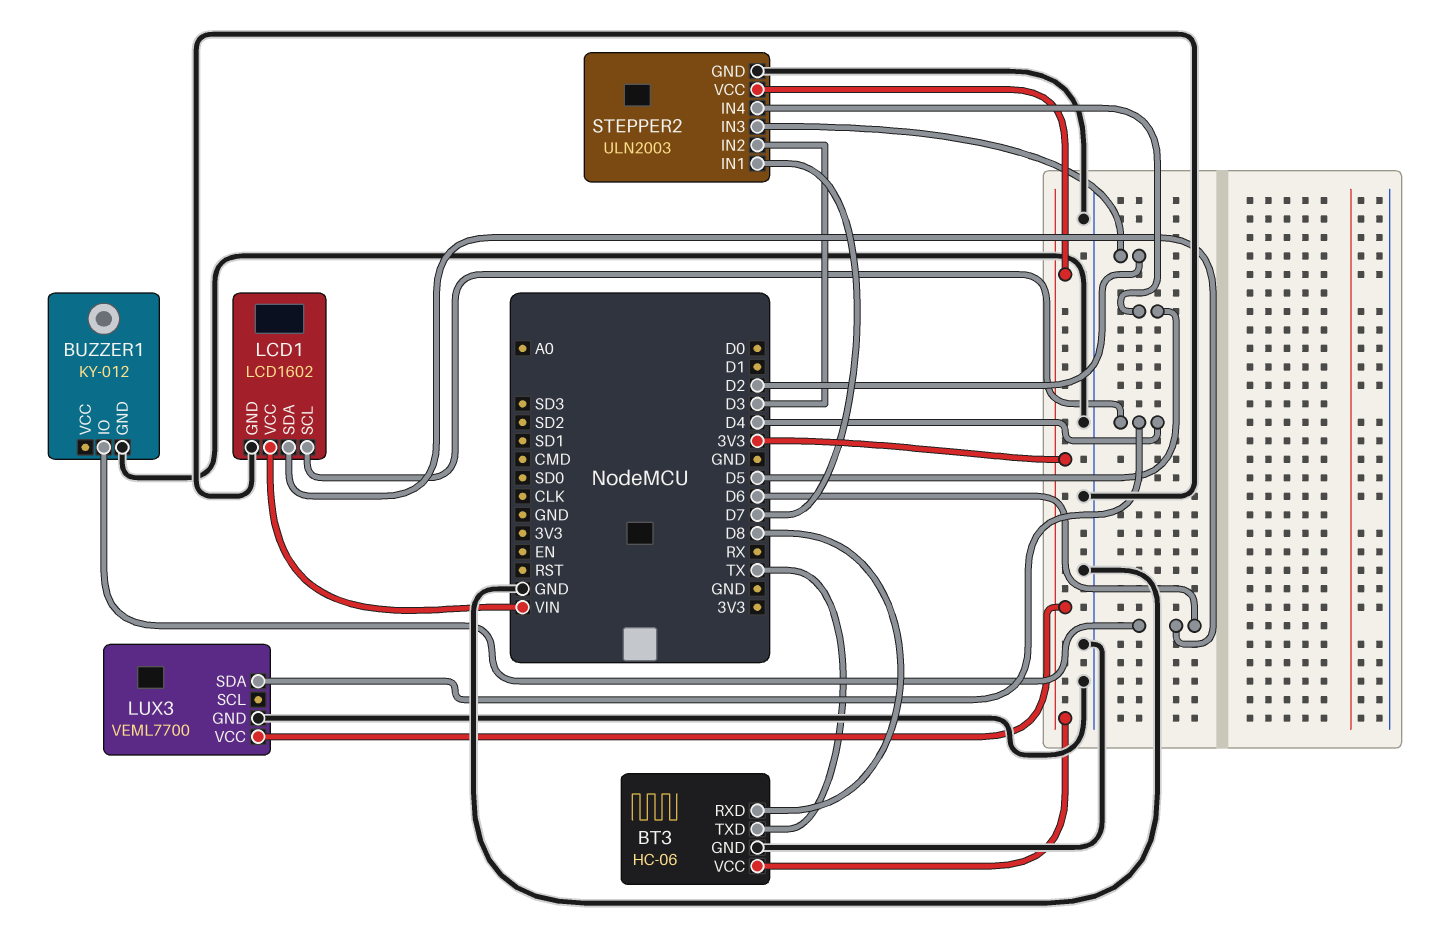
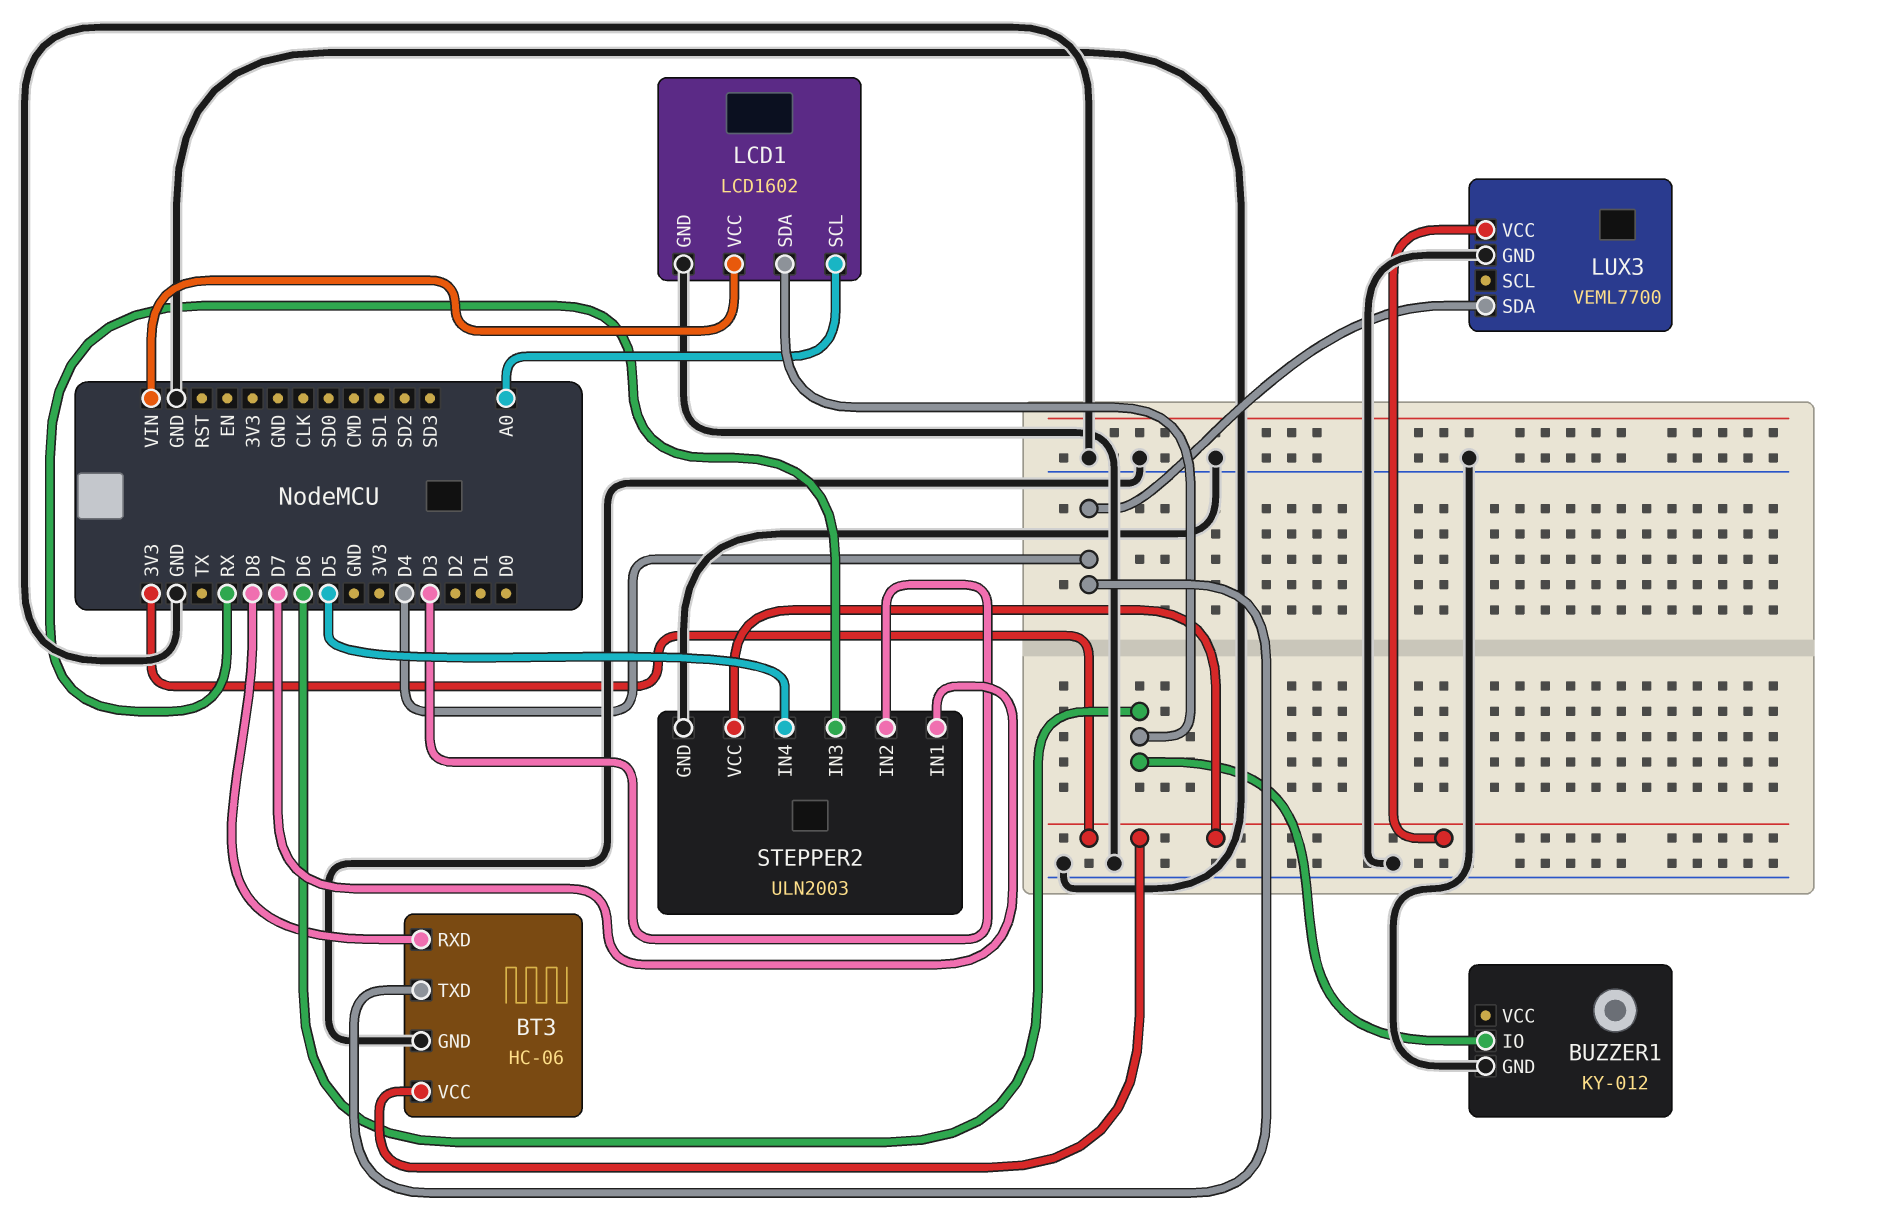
BT3 pin TXD: TX -> D4
LCD1 pin SCL: D4 -> A0
STEPPER2 pin IN3: D2 -> RX

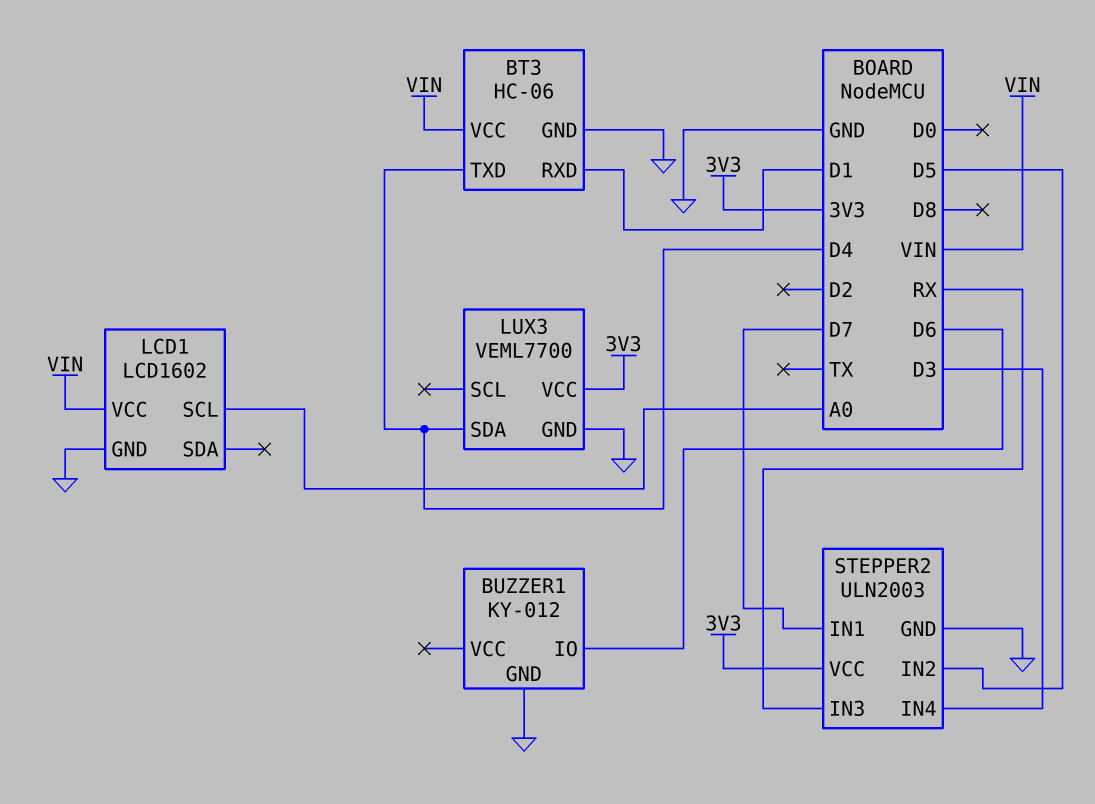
BT3 pin RXD: D8 -> D1
BT3 pin VCC: 3V3 -> VIN
LCD1 pin SDA: D6 -> none
STEPPER2 pin IN2: D3 -> D5
STEPPER2 pin IN4: D5 -> D3

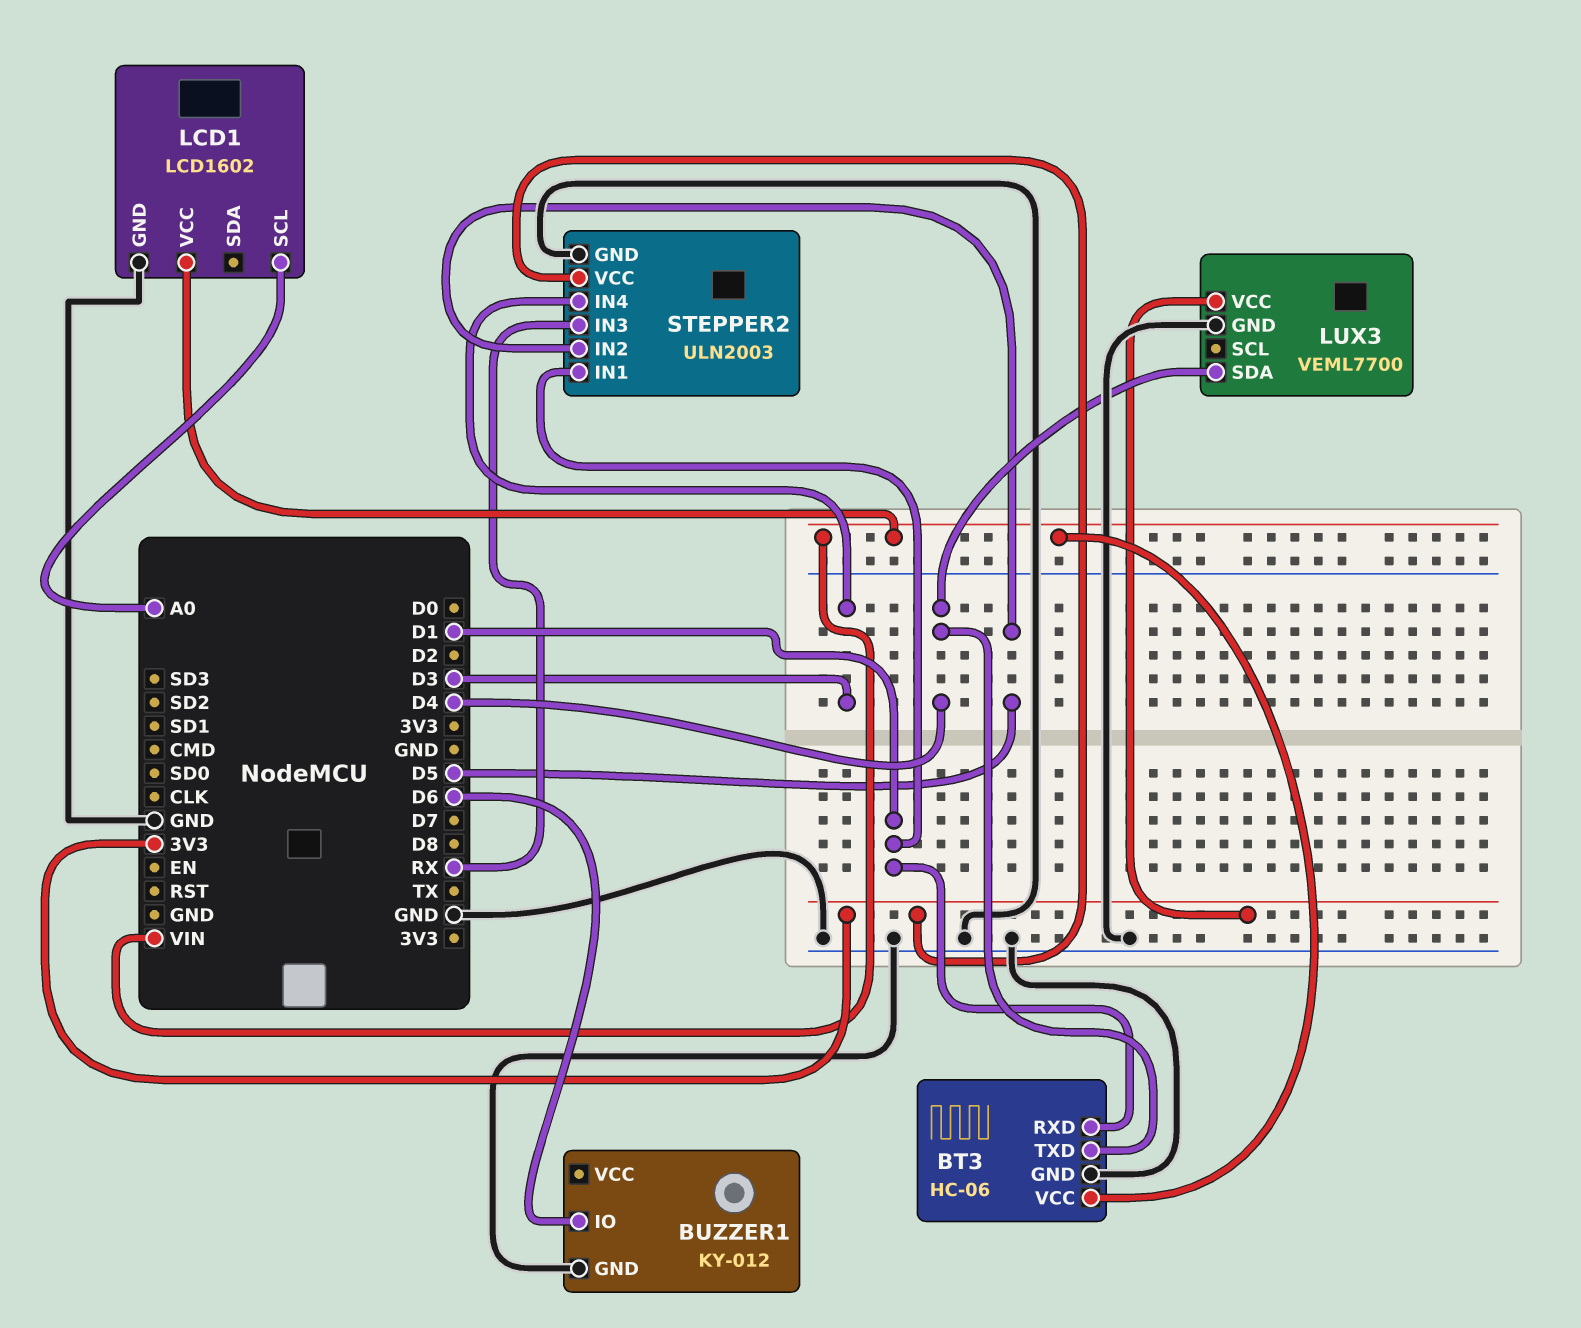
STEPPER2 pin IN1: D7 -> D1

